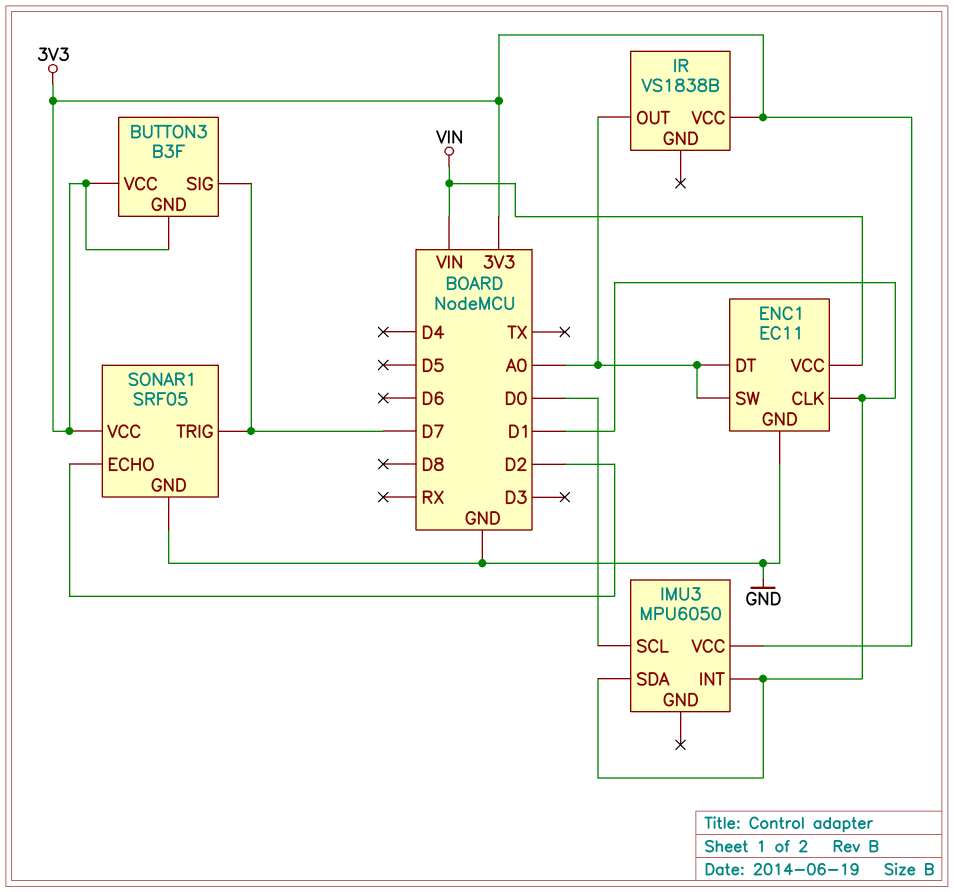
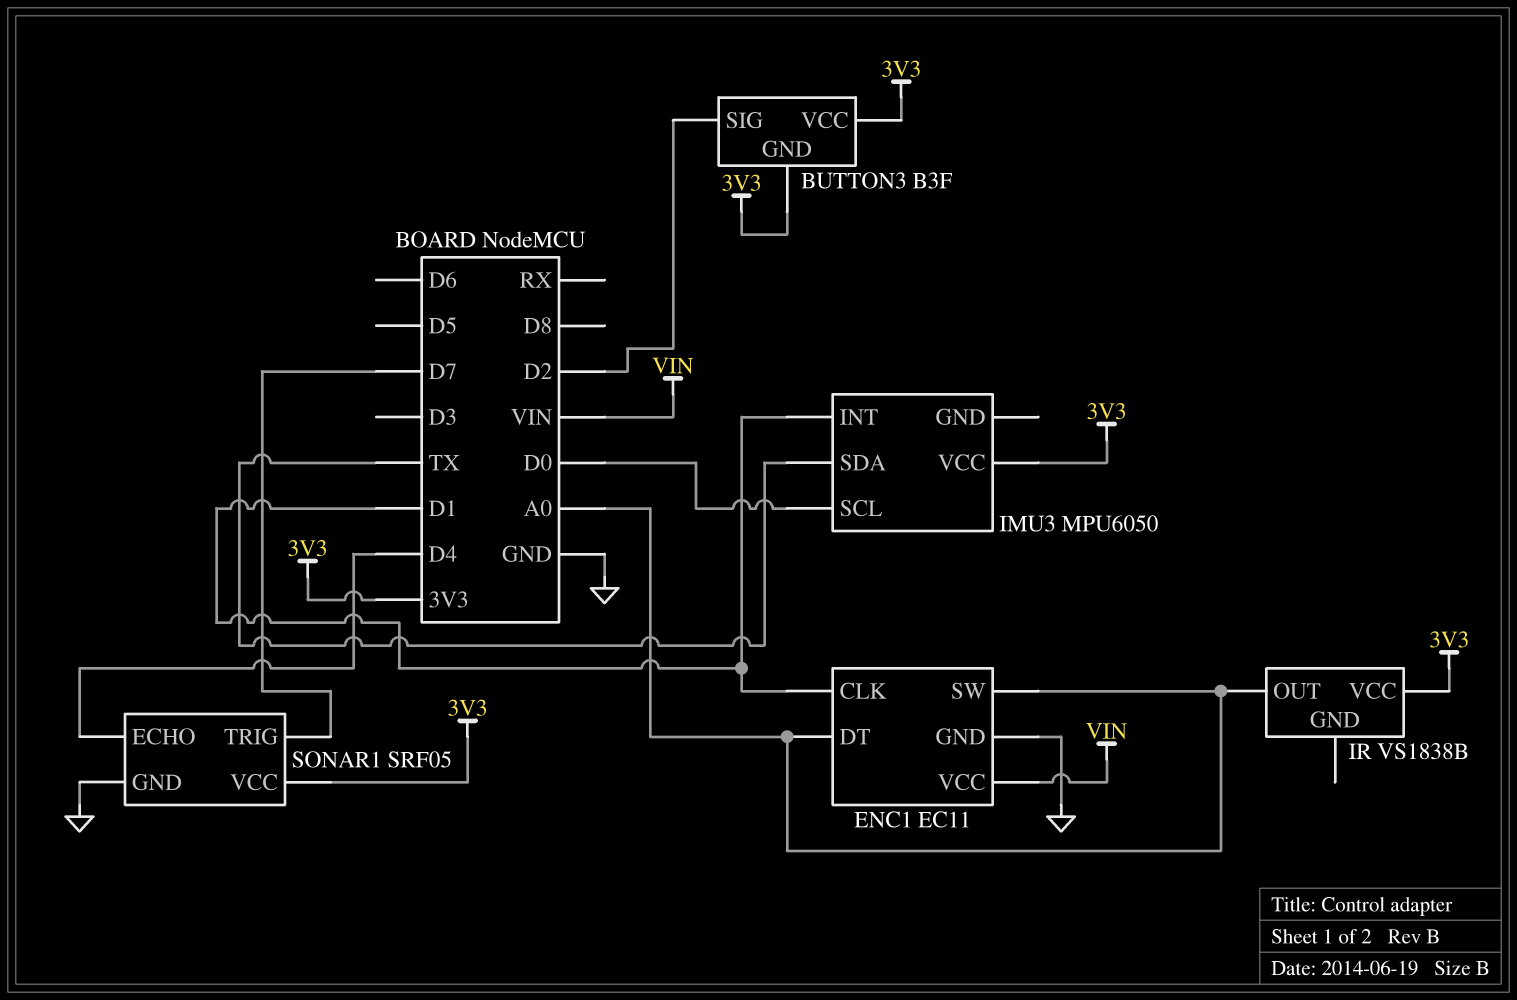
BUTTON3 pin SIG: D7 -> D2
IMU3 pin SDA: D1 -> TX
SONAR1 pin ECHO: D2 -> D4

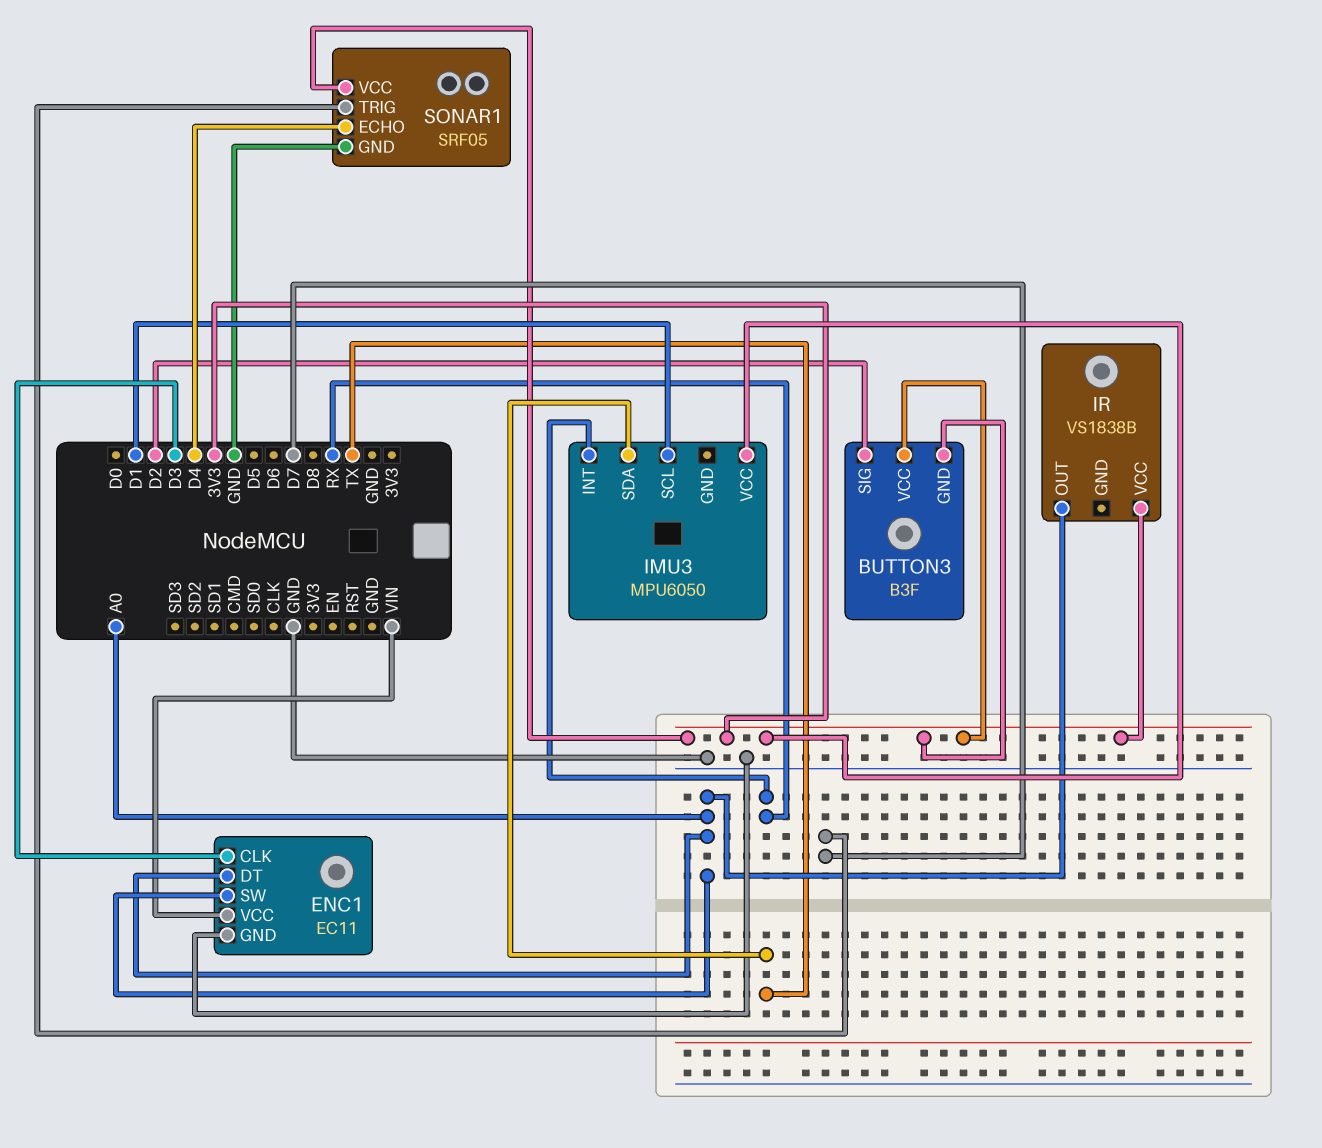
ENC1 pin CLK: D1 -> D3
IMU3 pin INT: D1 -> RX
IMU3 pin SCL: D0 -> D1

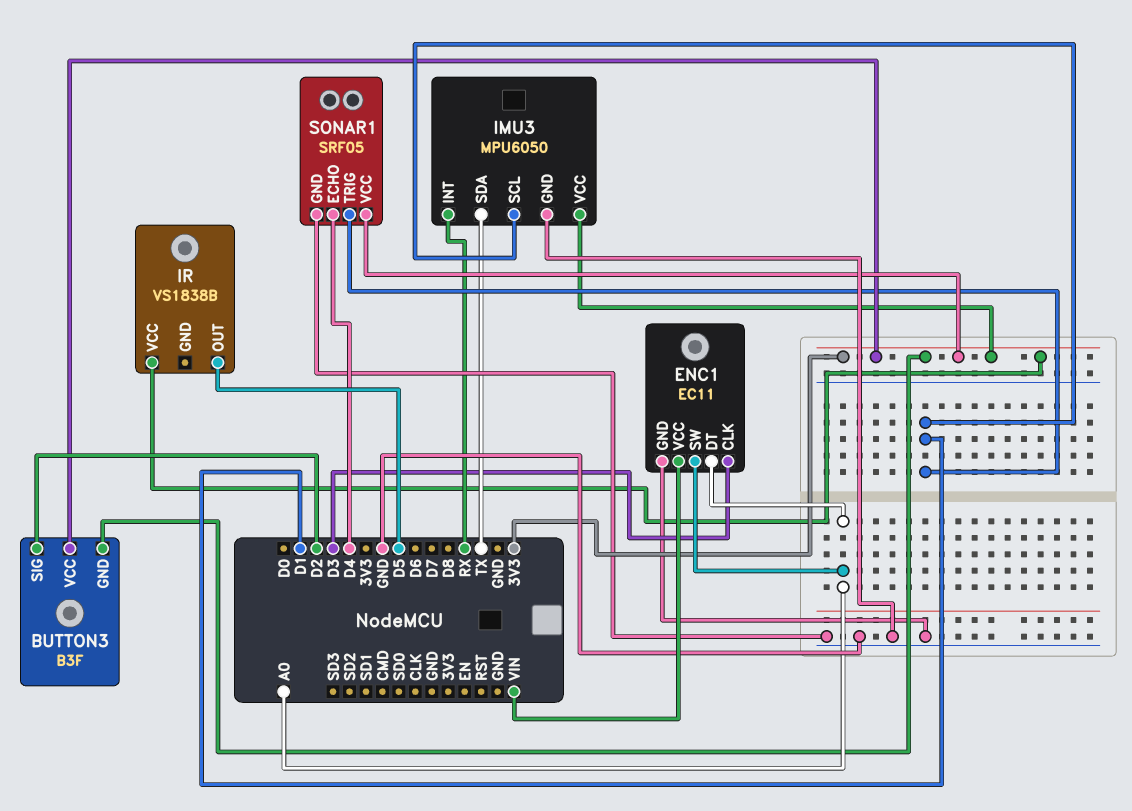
IMU3 pin GND: none -> GND
IR pin OUT: A0 -> D5
SONAR1 pin TRIG: D7 -> D1

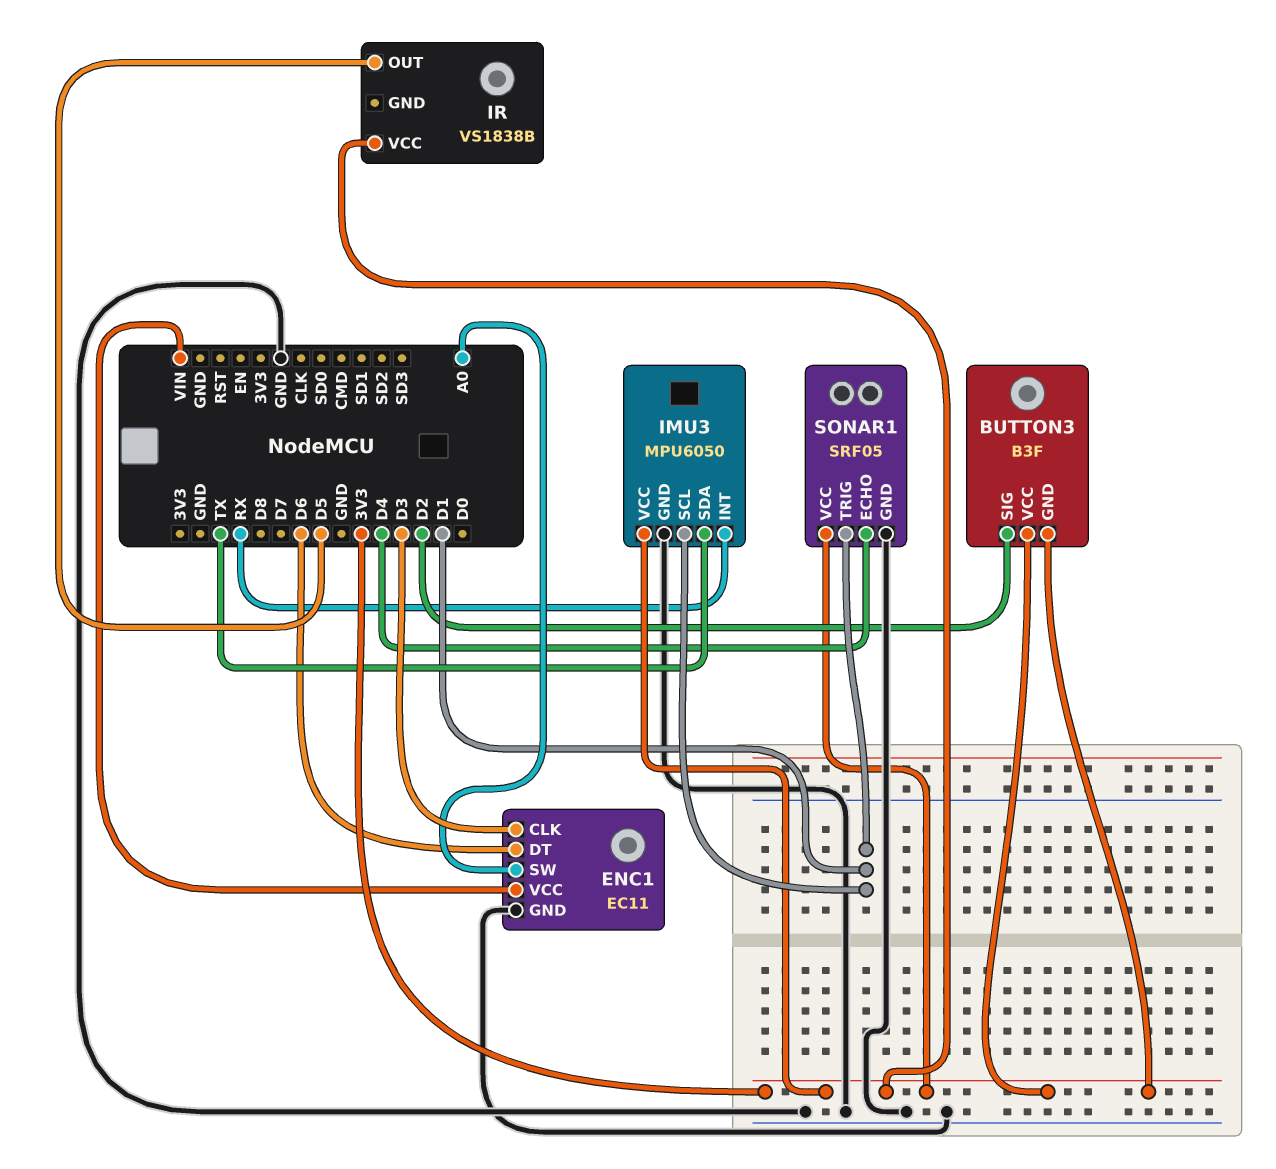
ENC1 pin DT: A0 -> D6

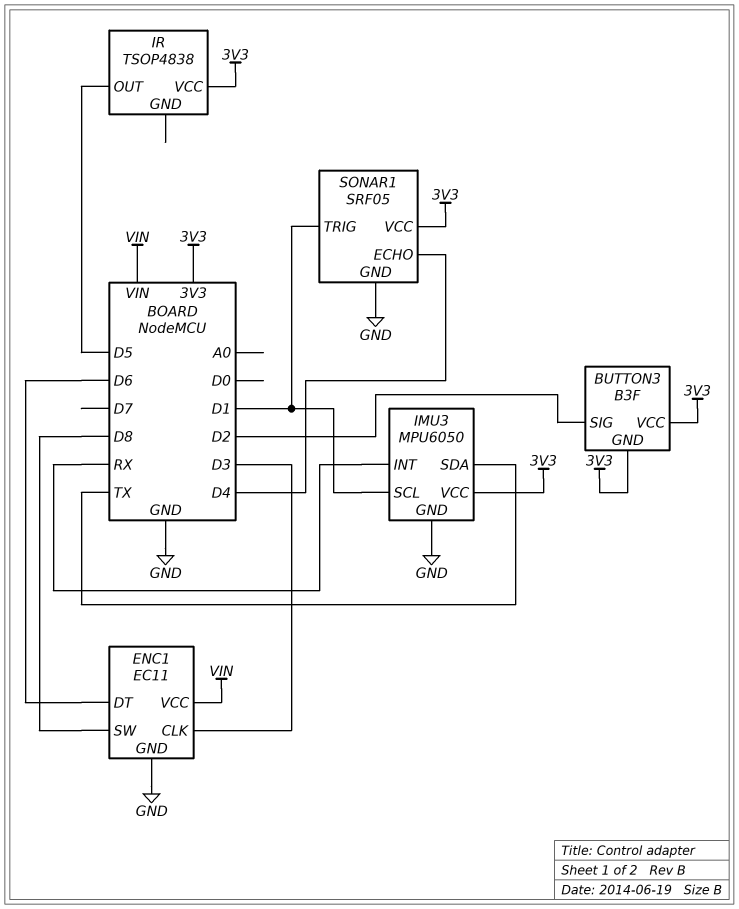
ENC1 pin SW: A0 -> D8
IR: VS1838B -> TSOP4838

